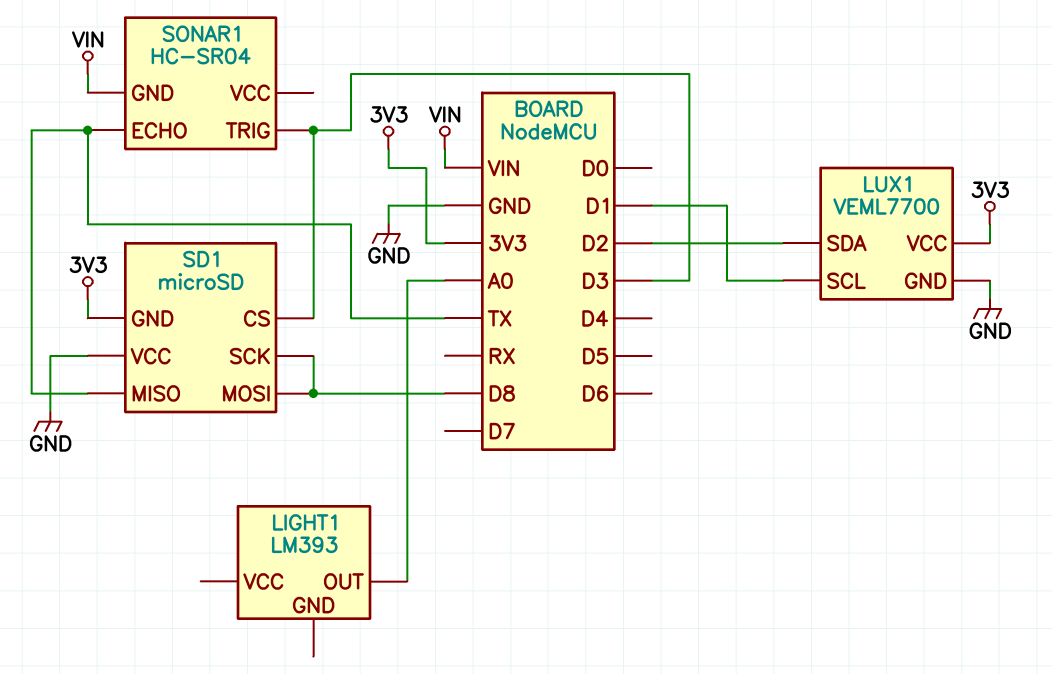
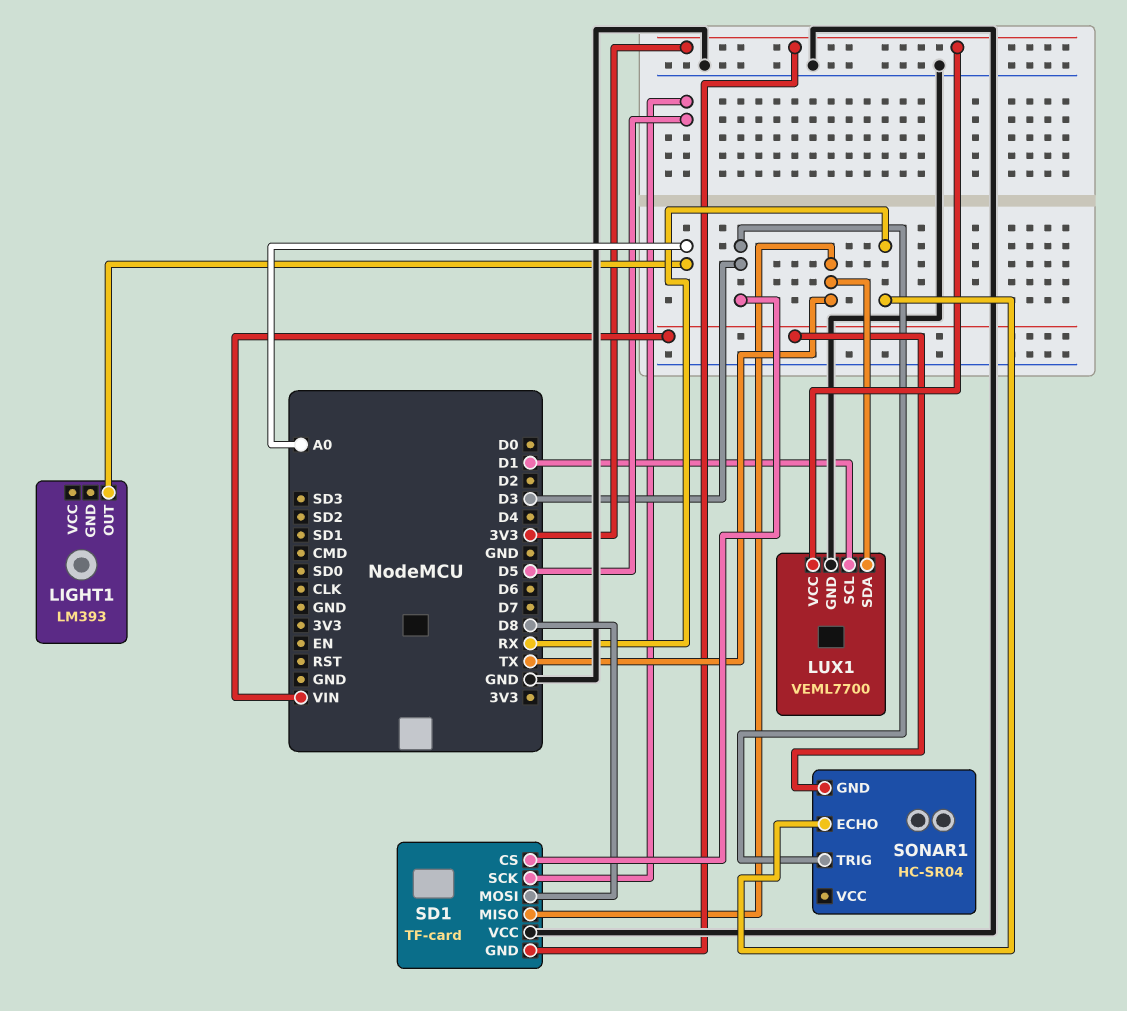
LUX1 pin SDA: D2 -> TX
SD1: microSD -> TF-card
SD1 pin SCK: D8 -> D5
SONAR1 pin ECHO: TX -> RX

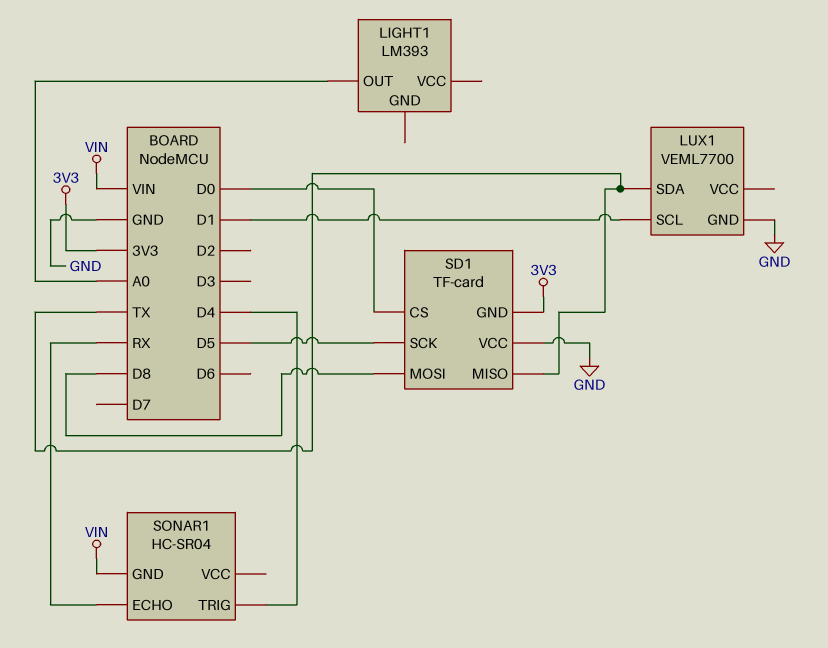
LUX1 pin VCC: 3V3 -> none
SD1 pin CS: D3 -> D0
SONAR1 pin TRIG: D3 -> D4

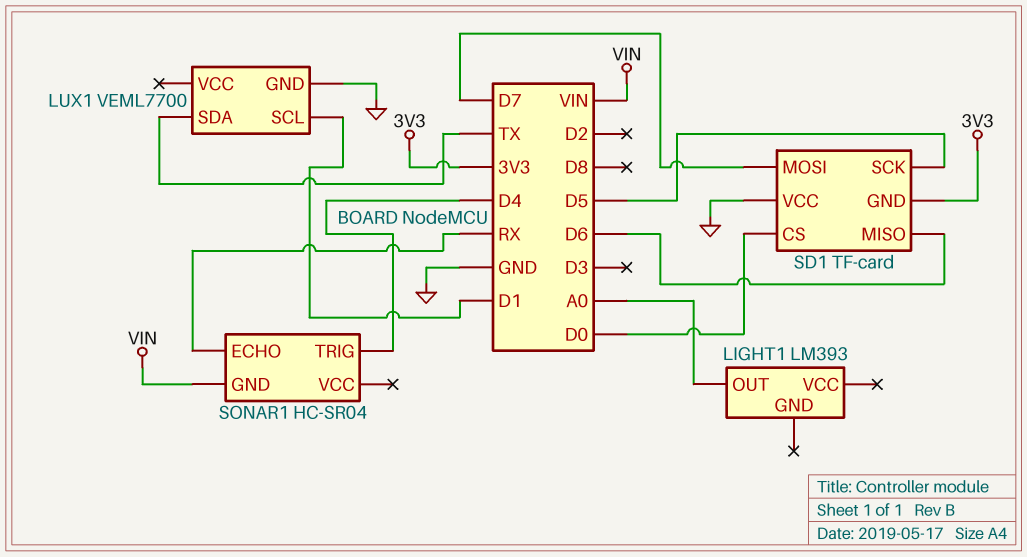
SD1 pin MISO: TX -> D6
SD1 pin MOSI: D8 -> D7

